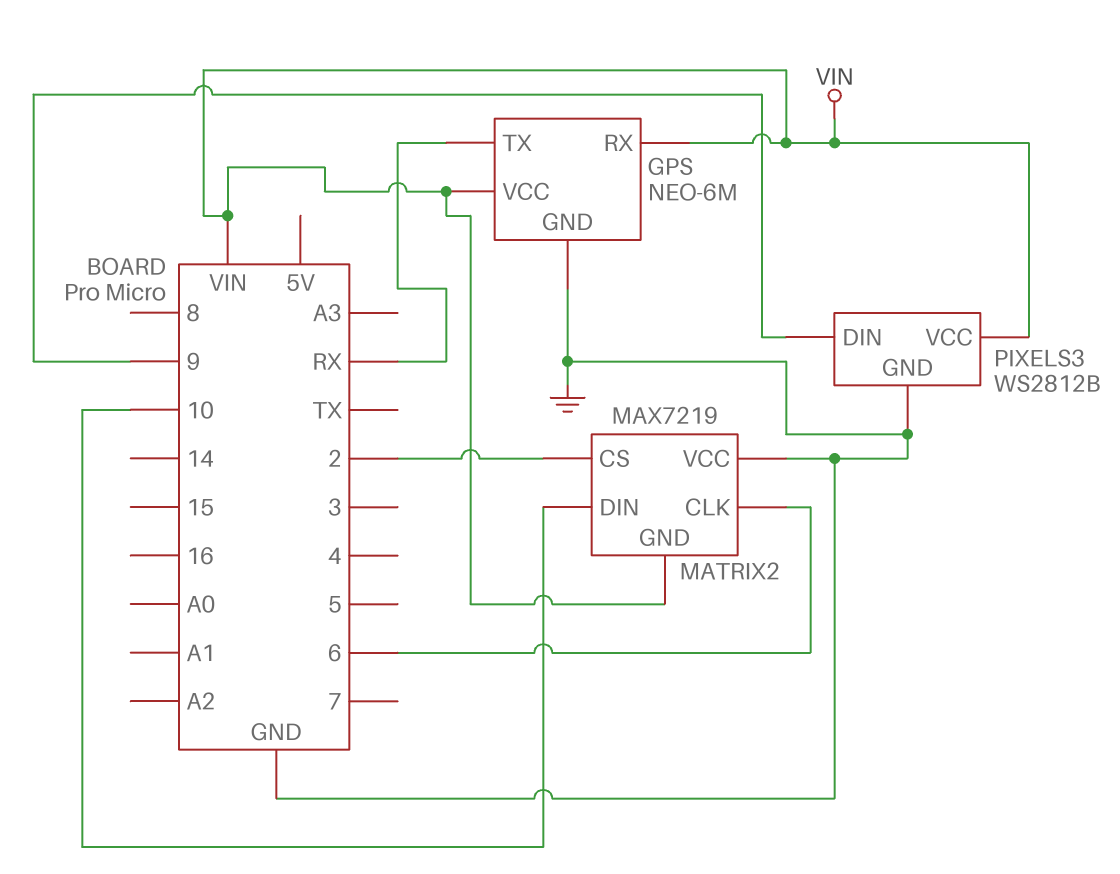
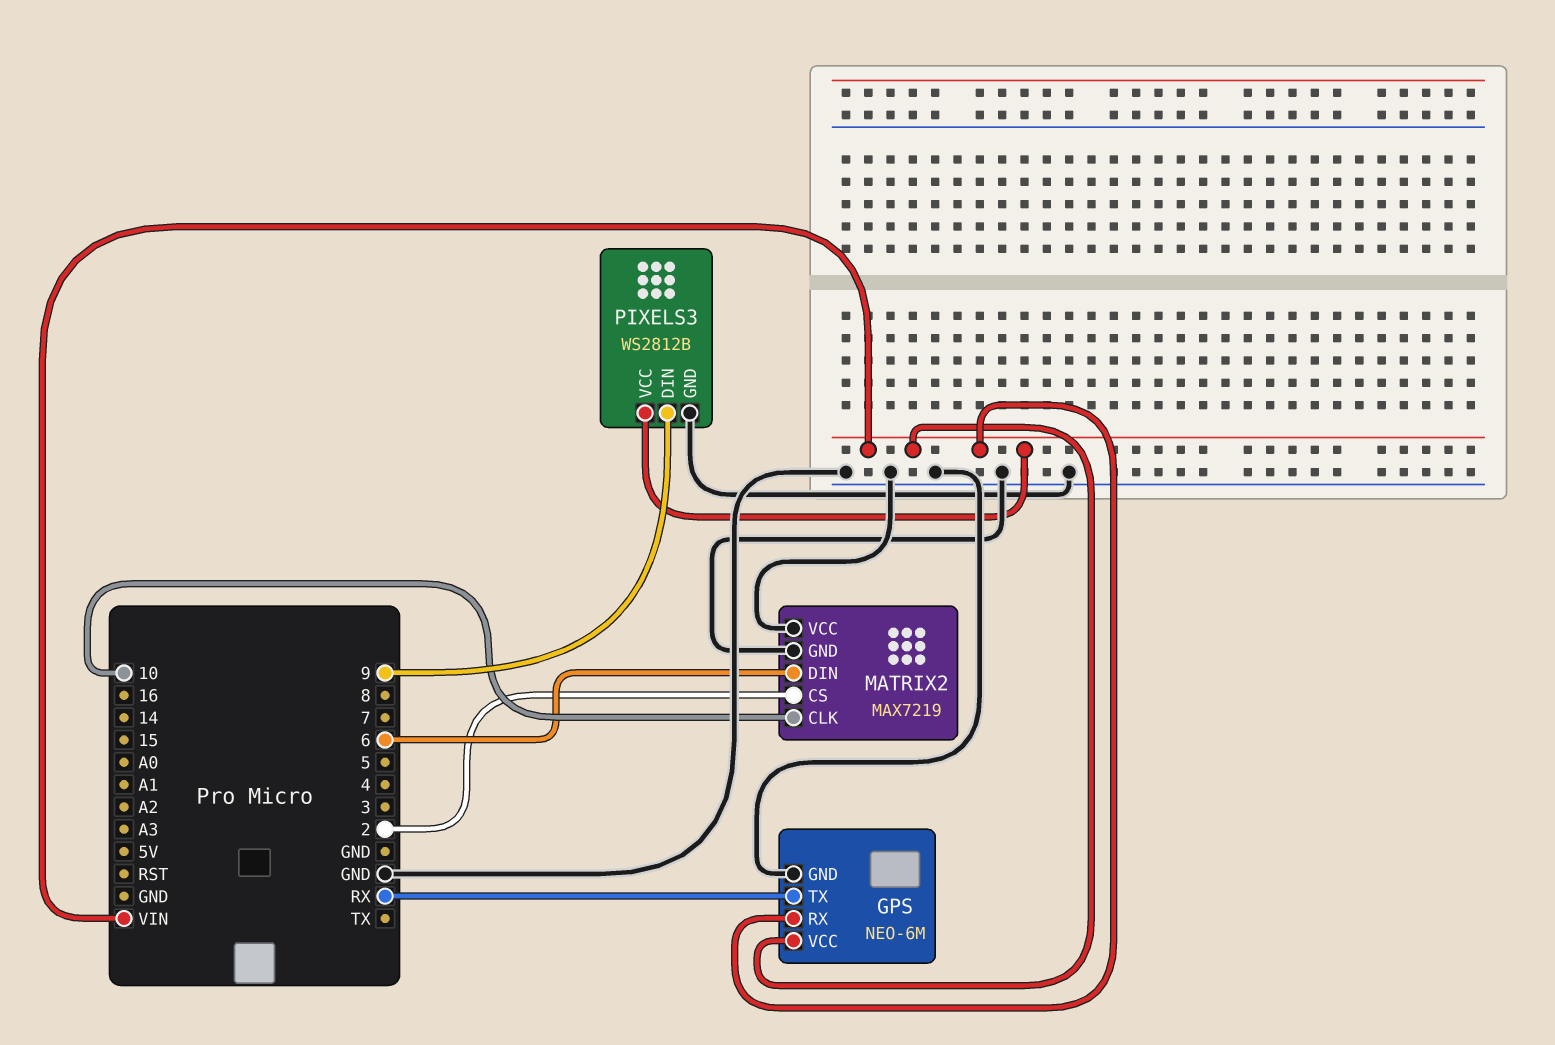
MATRIX2 pin CLK: 6 -> 10
MATRIX2 pin DIN: 10 -> 6
MATRIX2 pin GND: VIN -> GND

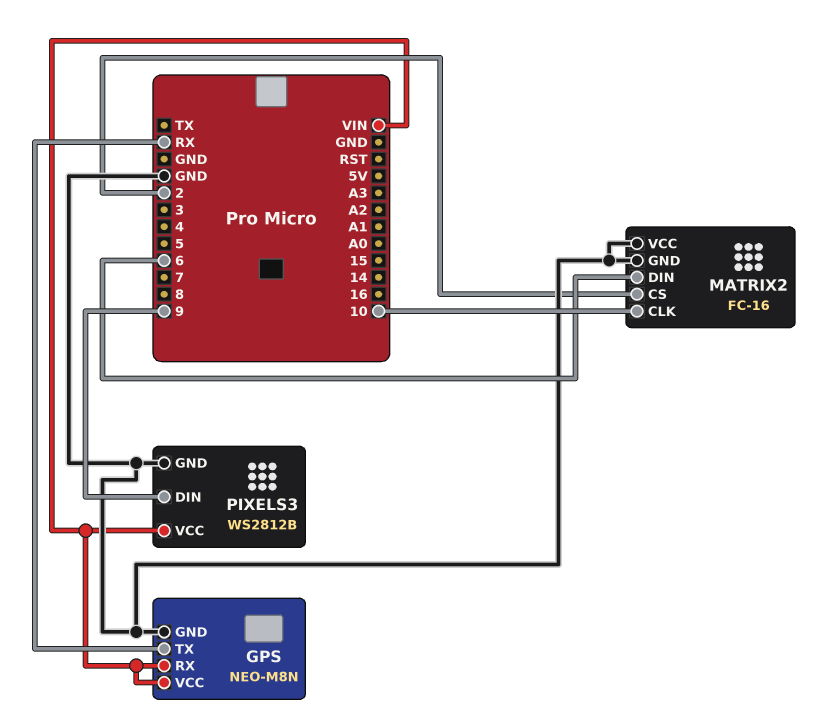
GPS: NEO-6M -> NEO-M8N
MATRIX2: MAX7219 -> FC-16

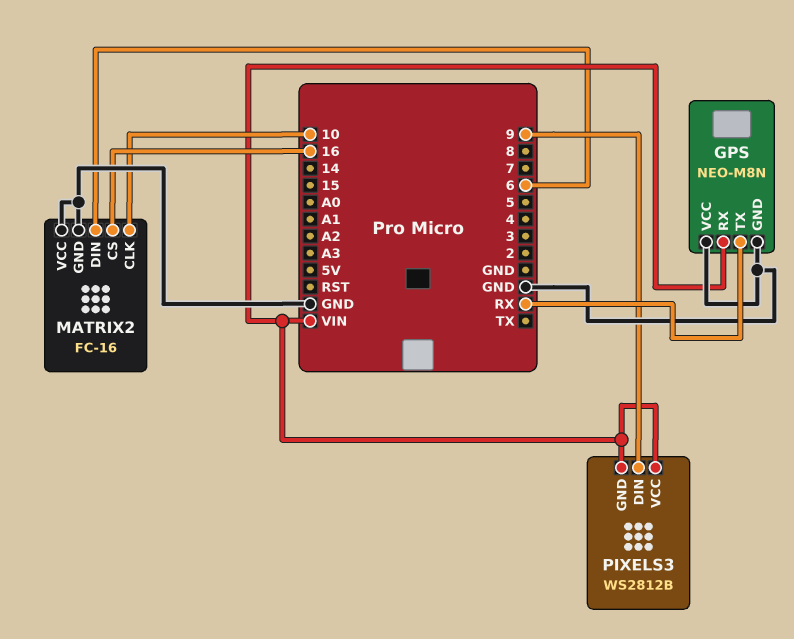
GPS pin VCC: VIN -> GND
MATRIX2 pin CS: 2 -> 16
PIXELS3 pin GND: GND -> VIN

